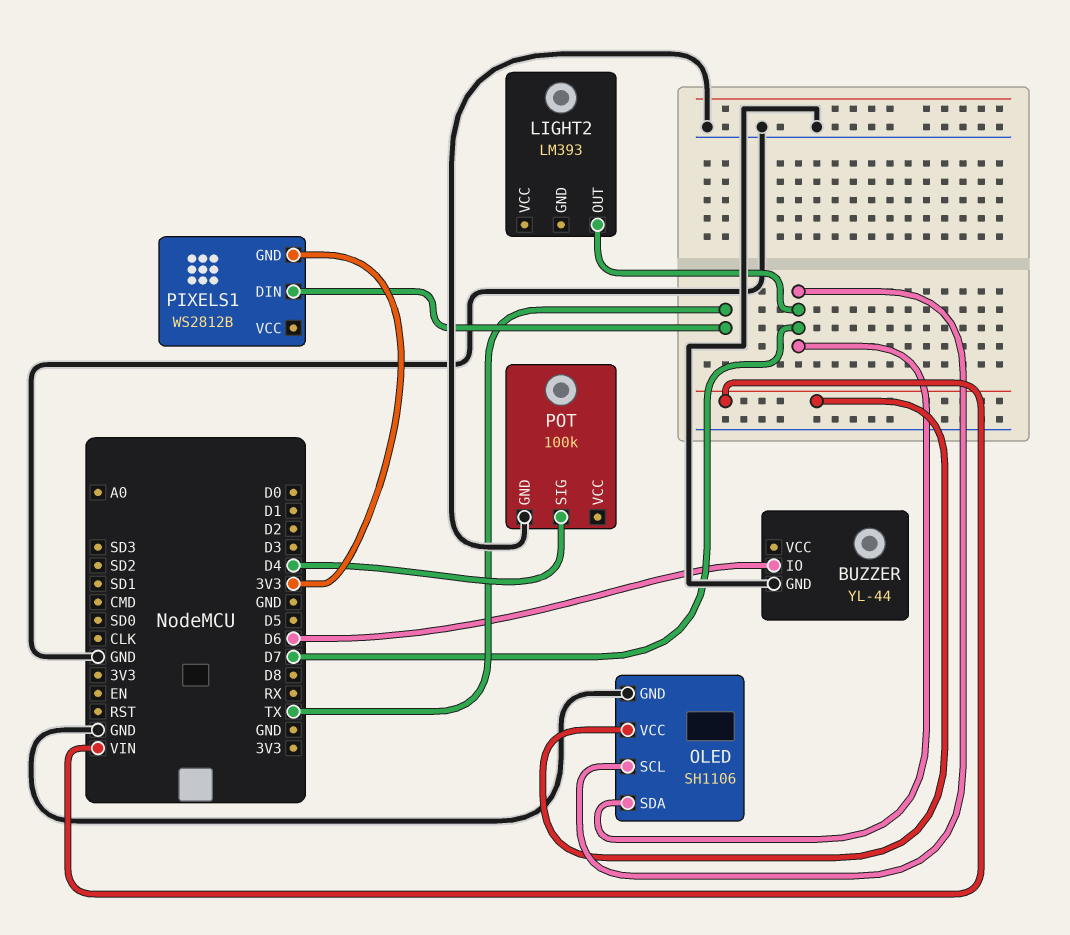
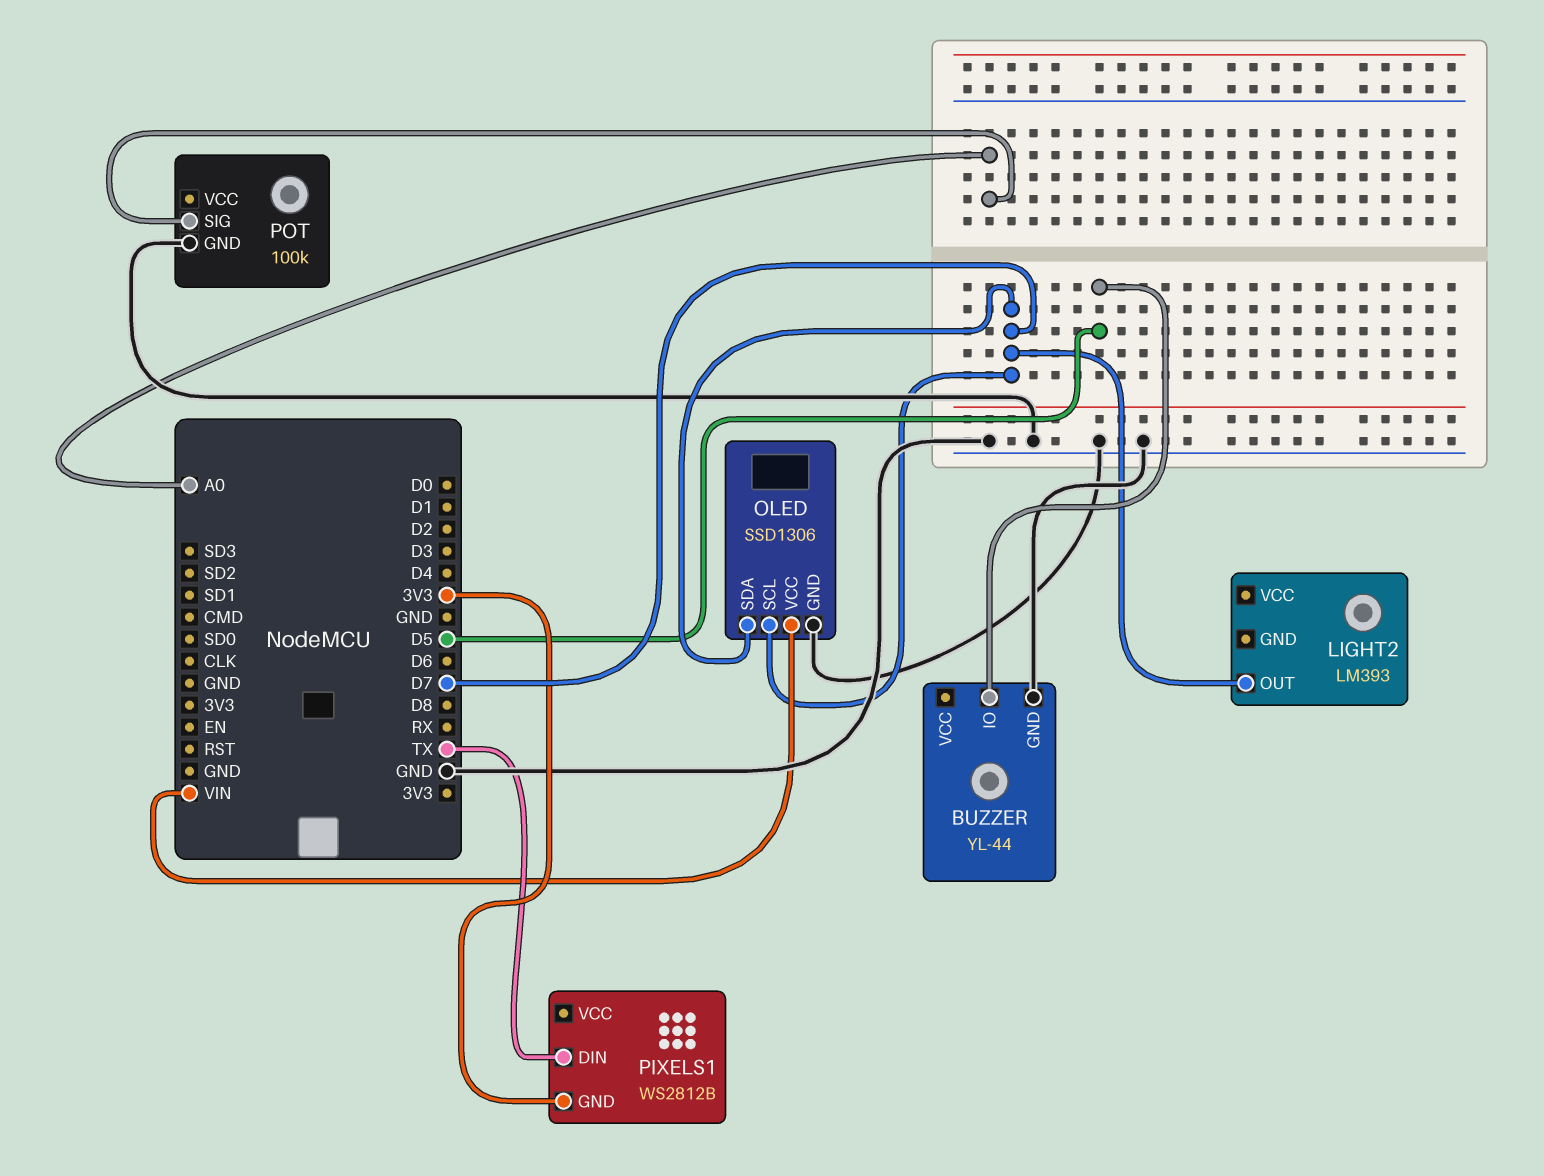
BUZZER pin IO: D6 -> D5
OLED: SH1106 -> SSD1306
POT pin SIG: D4 -> A0

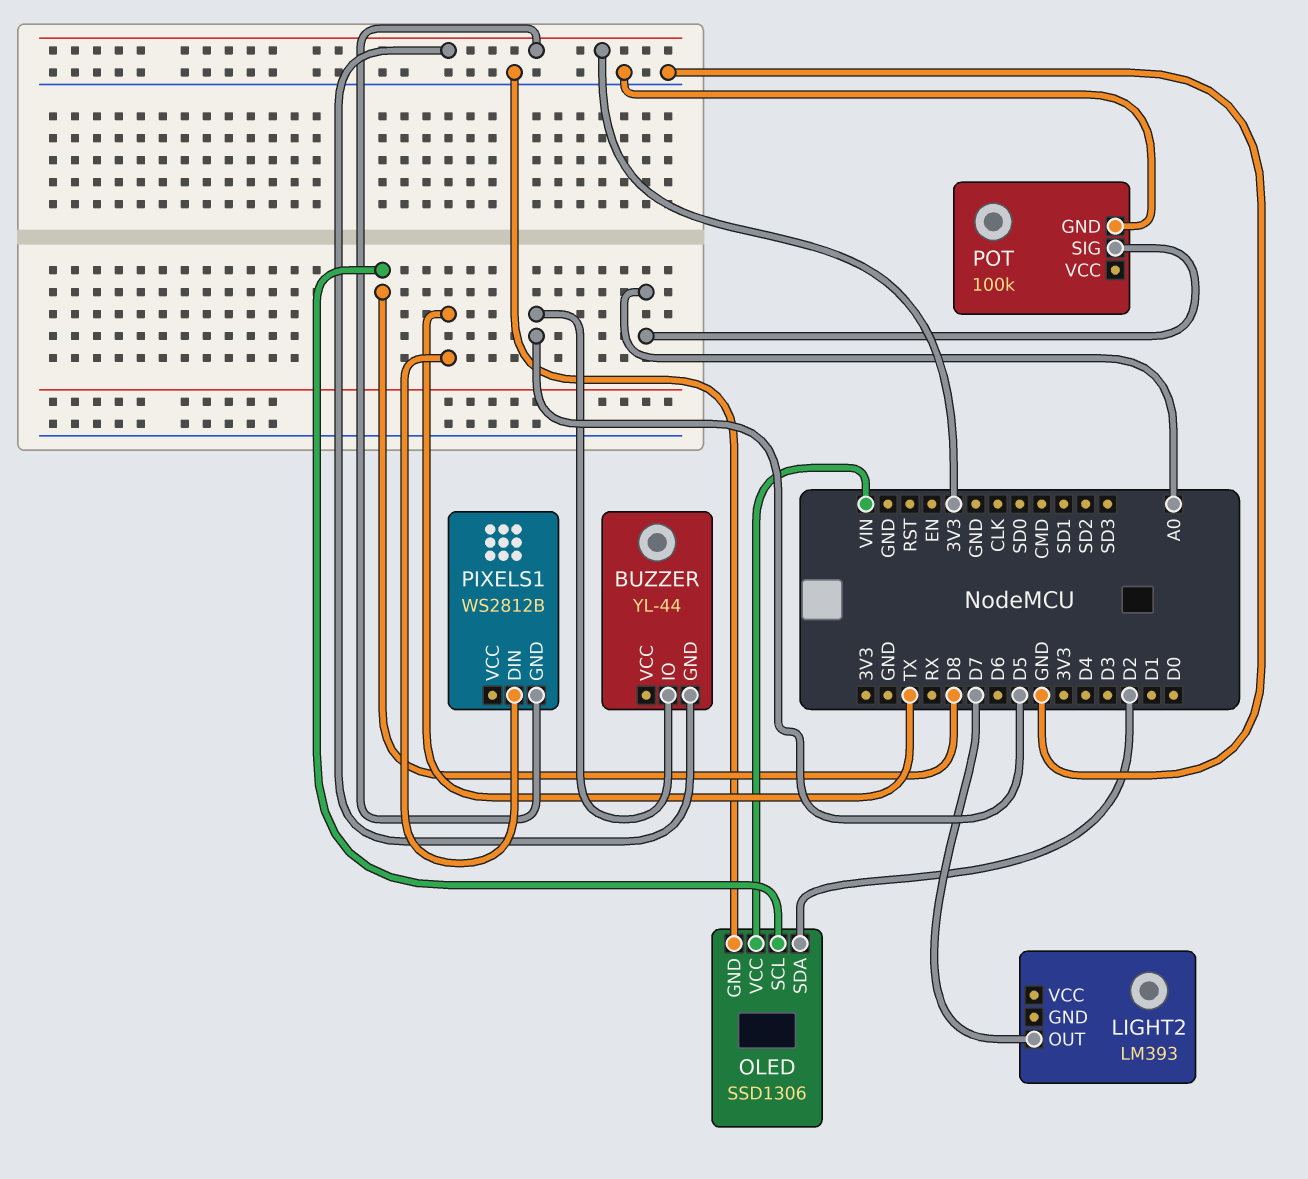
BUZZER pin GND: GND -> 3V3
OLED pin SCL: D7 -> D8
OLED pin SDA: D7 -> D2

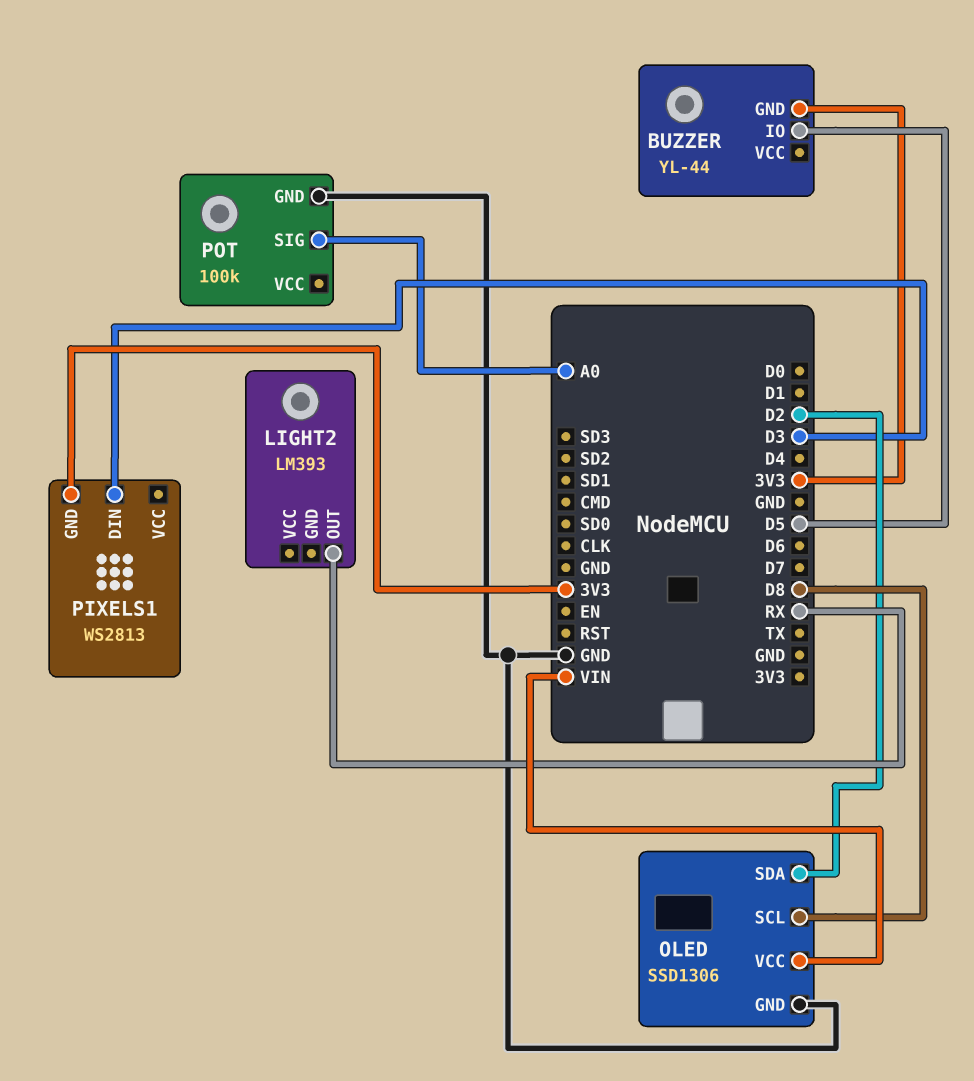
LIGHT2 pin OUT: D7 -> RX
PIXELS1: WS2812B -> WS2813
PIXELS1 pin DIN: TX -> D3

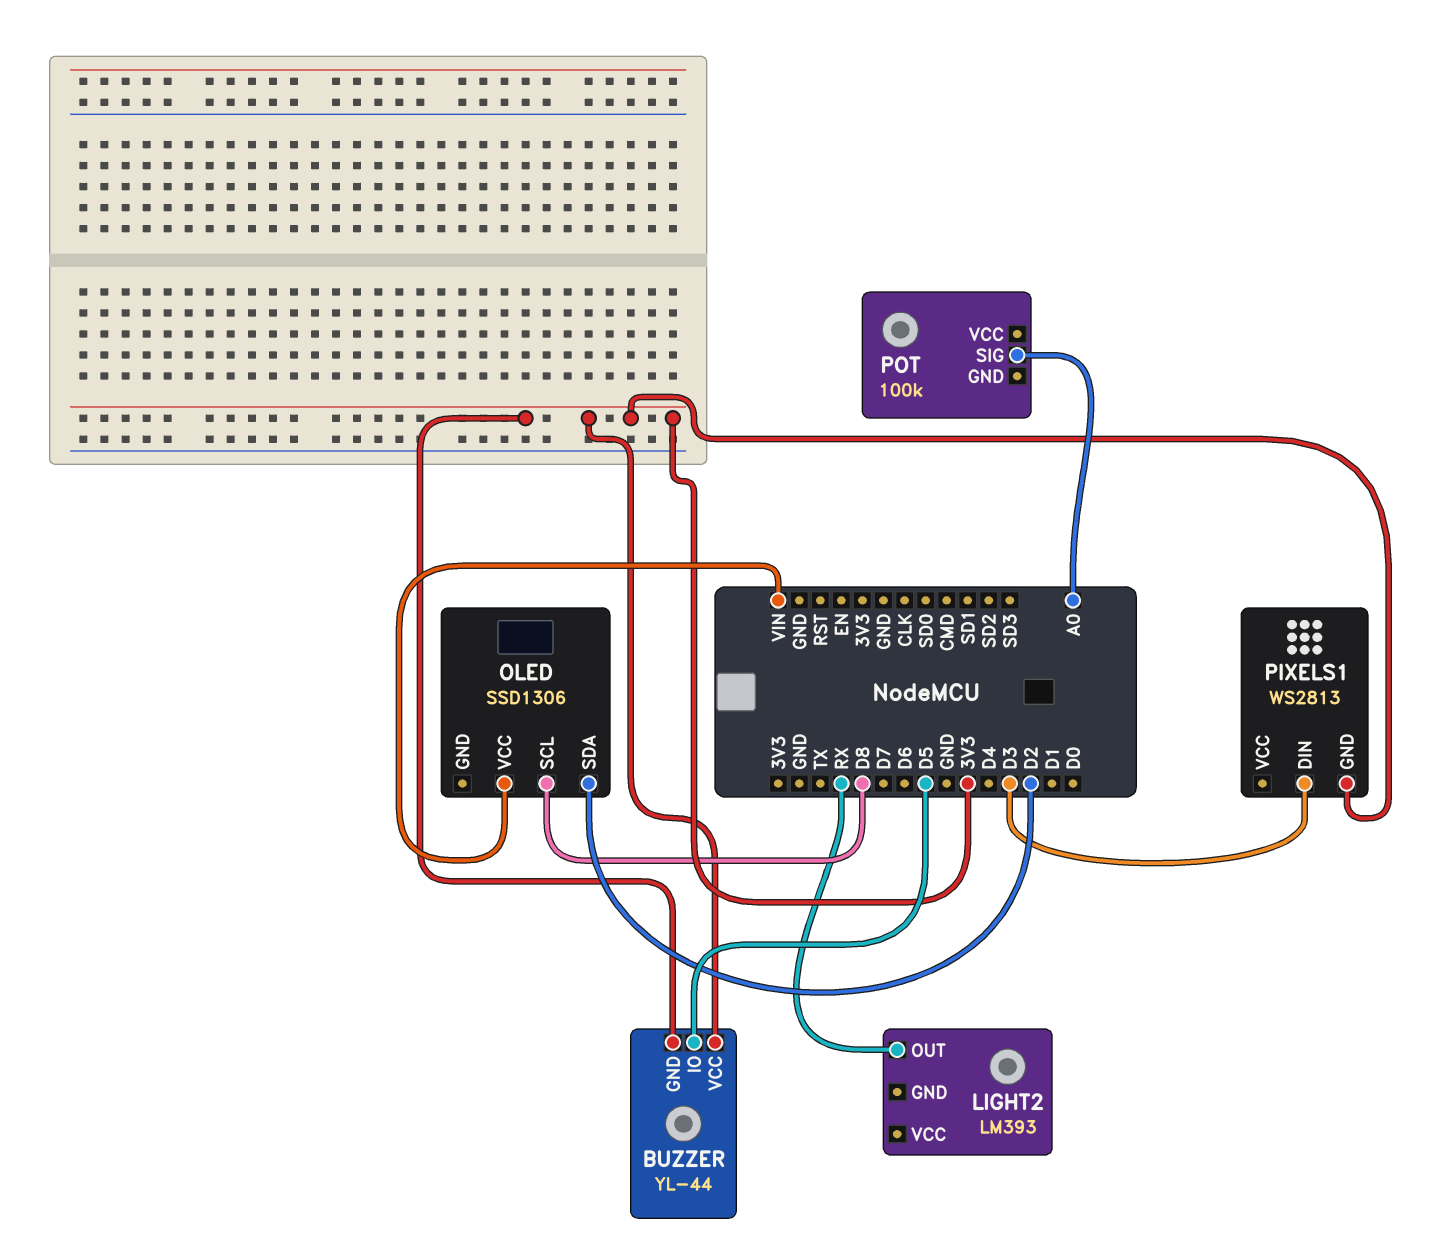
BUZZER pin VCC: none -> 3V3
OLED pin GND: GND -> none
POT pin GND: GND -> none

